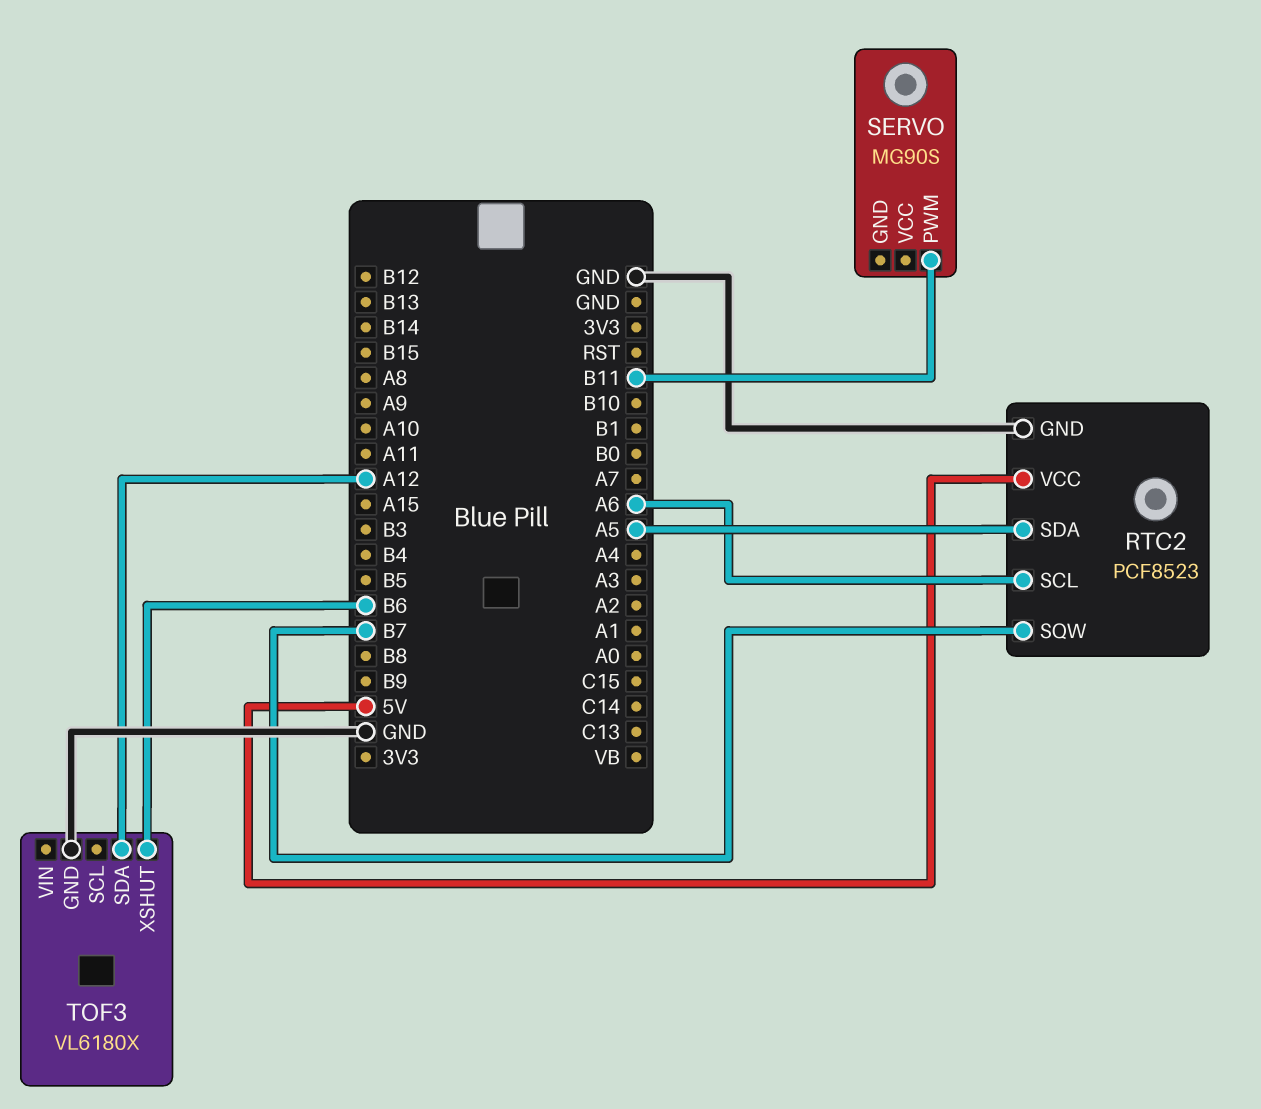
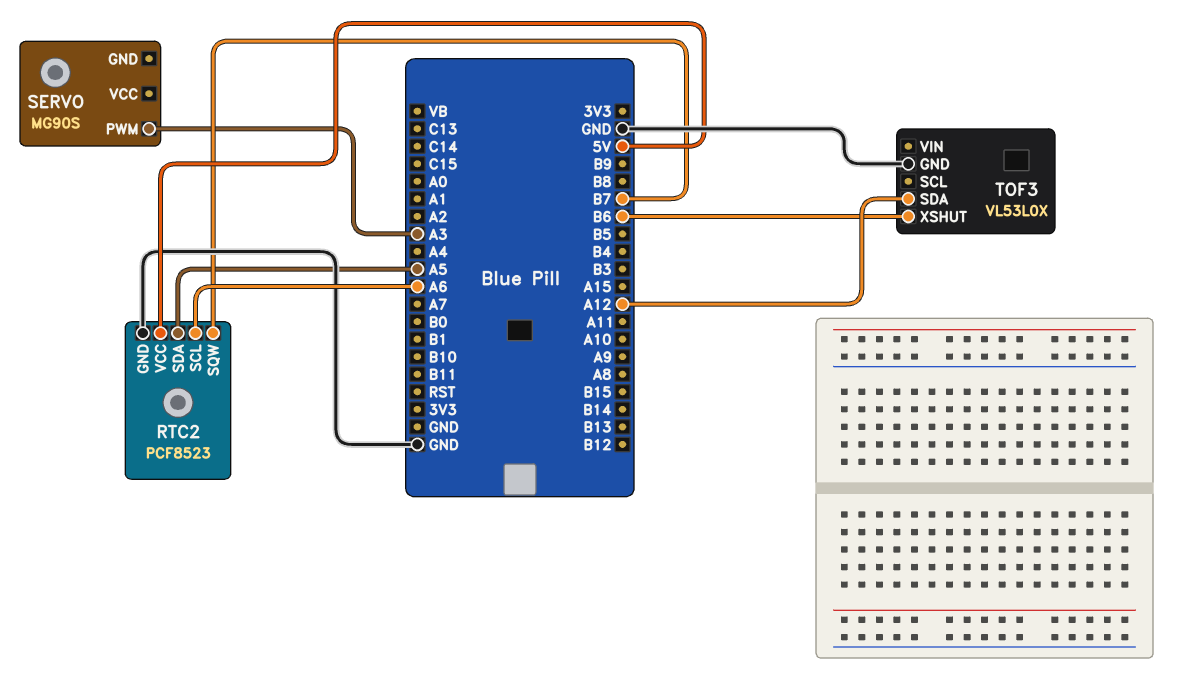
SERVO pin PWM: B11 -> A3
TOF3: VL6180X -> VL53L0X

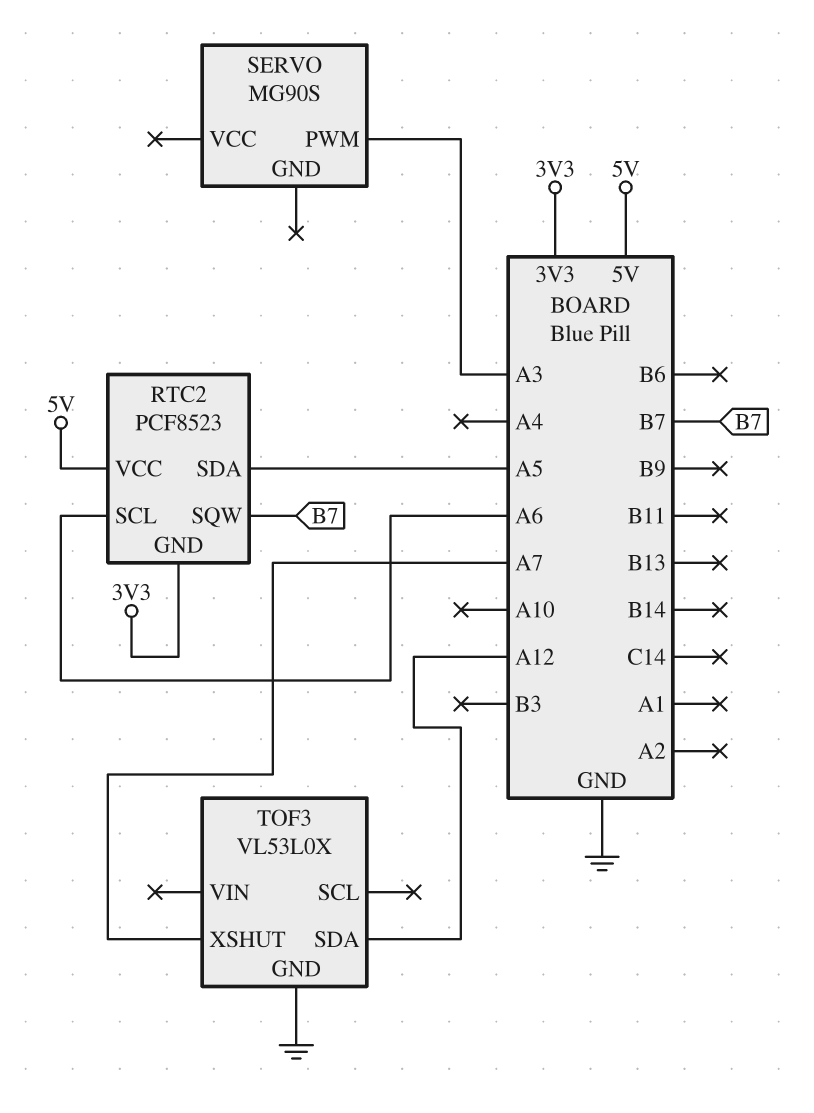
RTC2 pin GND: GND -> 3V3
TOF3 pin XSHUT: B6 -> A7

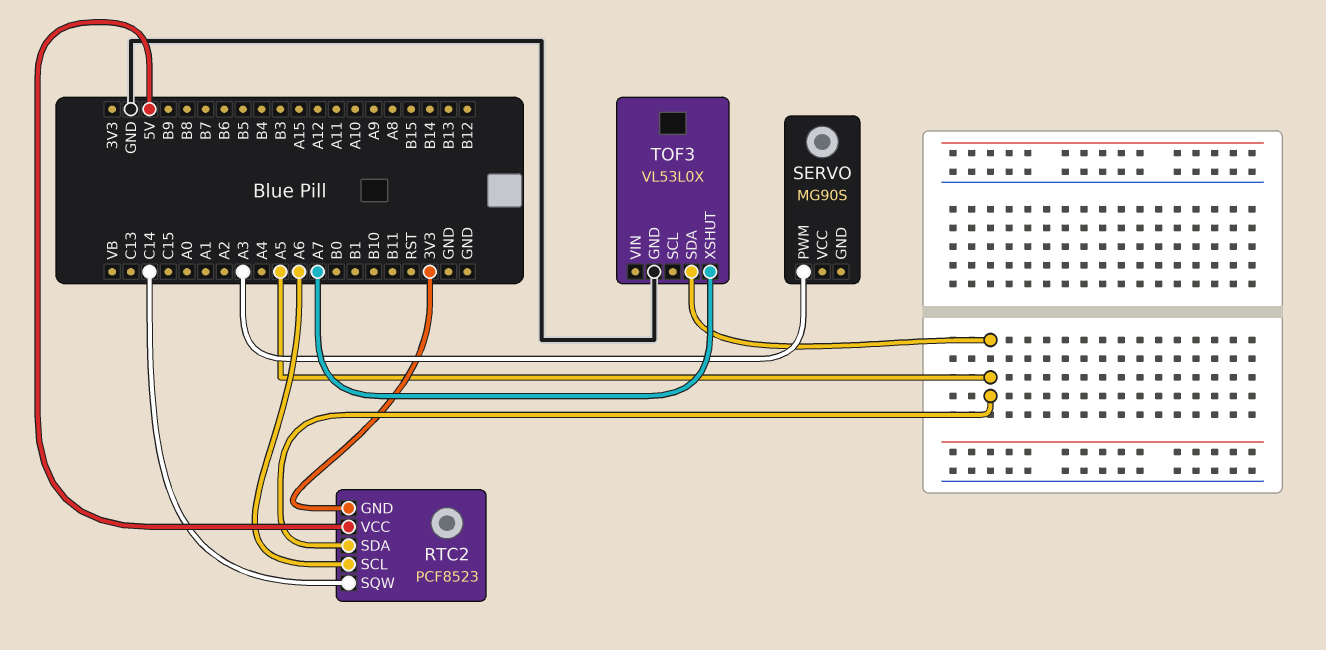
RTC2 pin SQW: B7 -> C14
TOF3 pin SDA: A12 -> A5

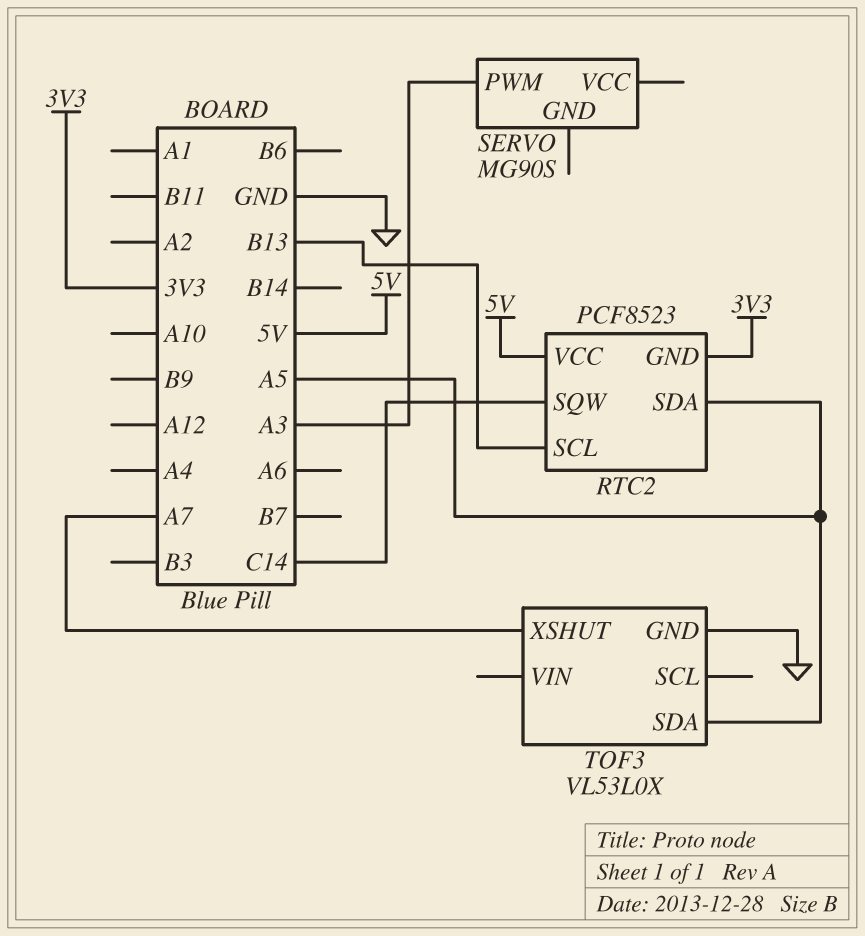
RTC2 pin SCL: A6 -> B13

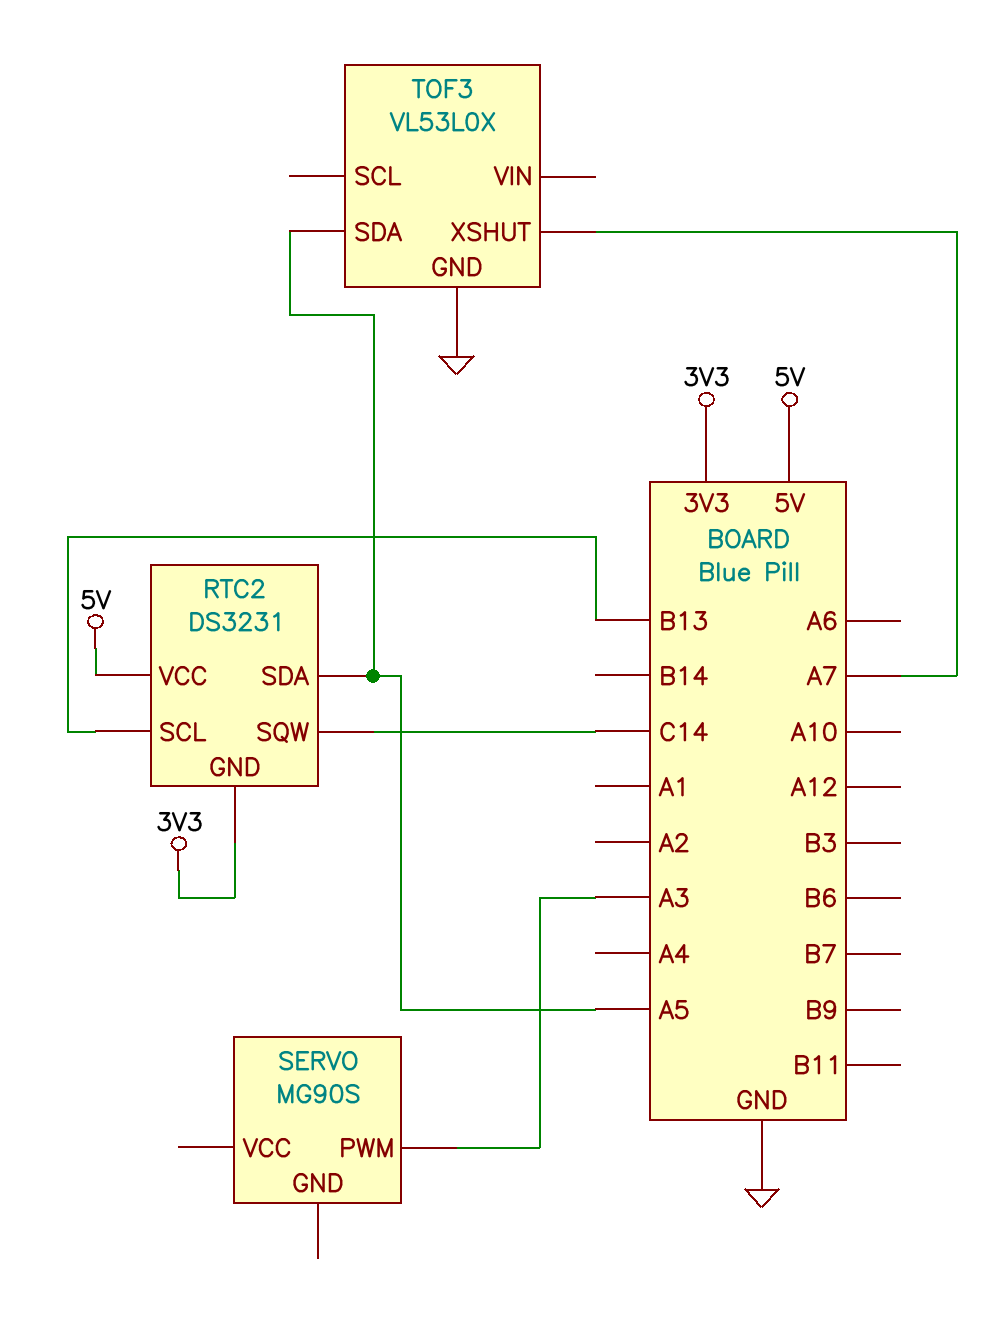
RTC2: PCF8523 -> DS3231

